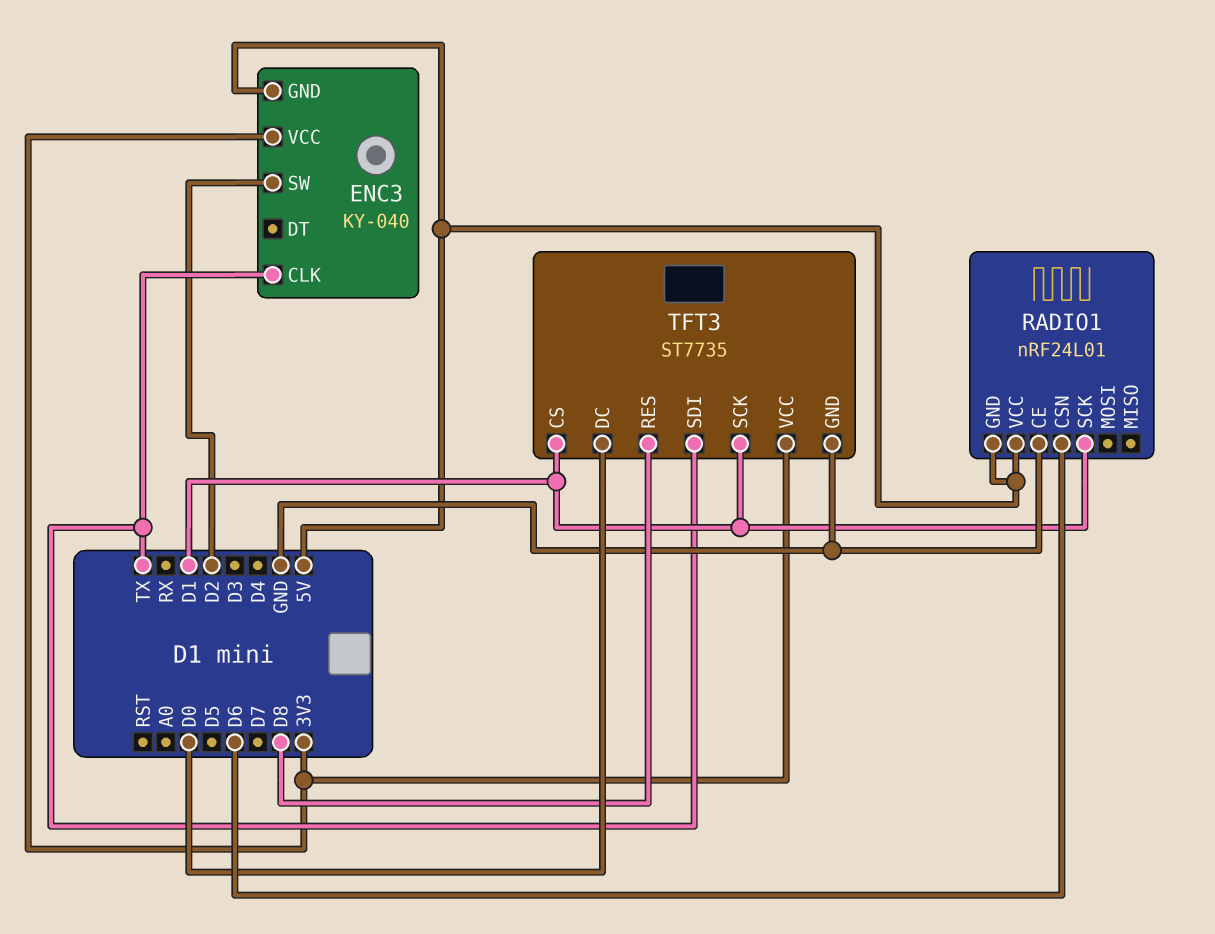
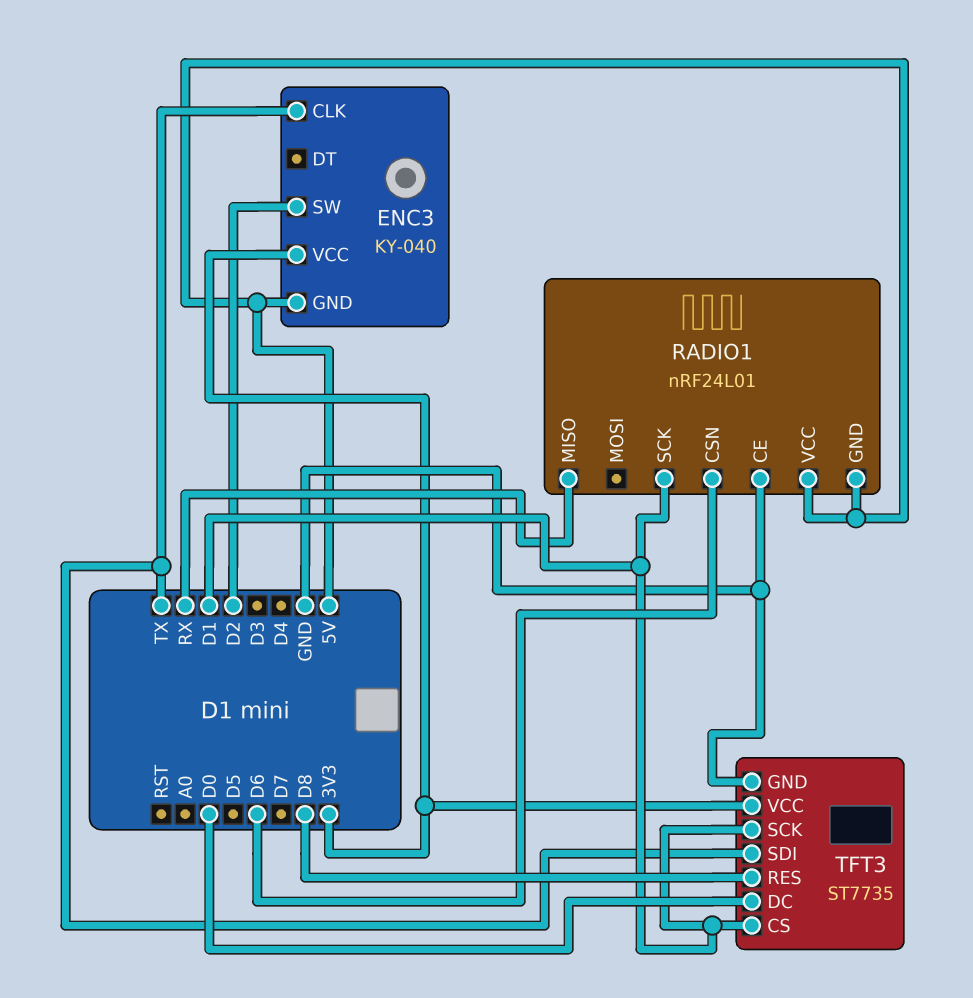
RADIO1 pin MISO: none -> RX

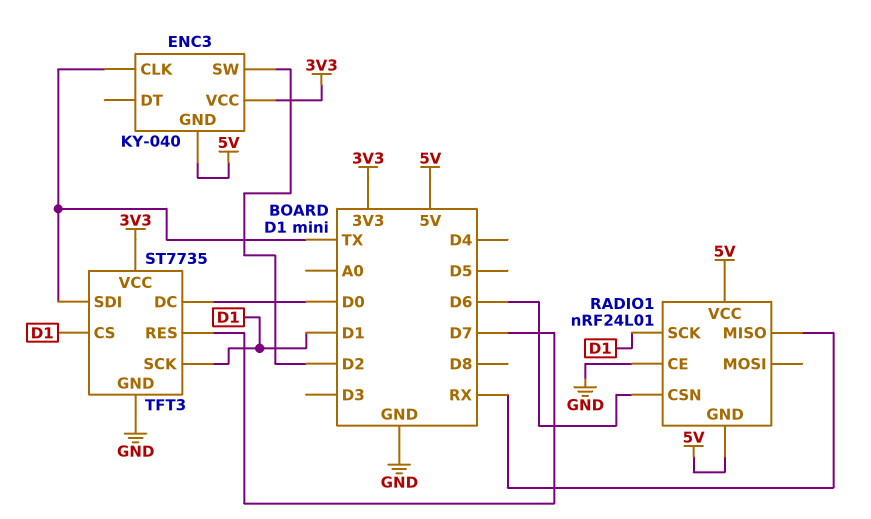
TFT3 pin RES: D8 -> D7

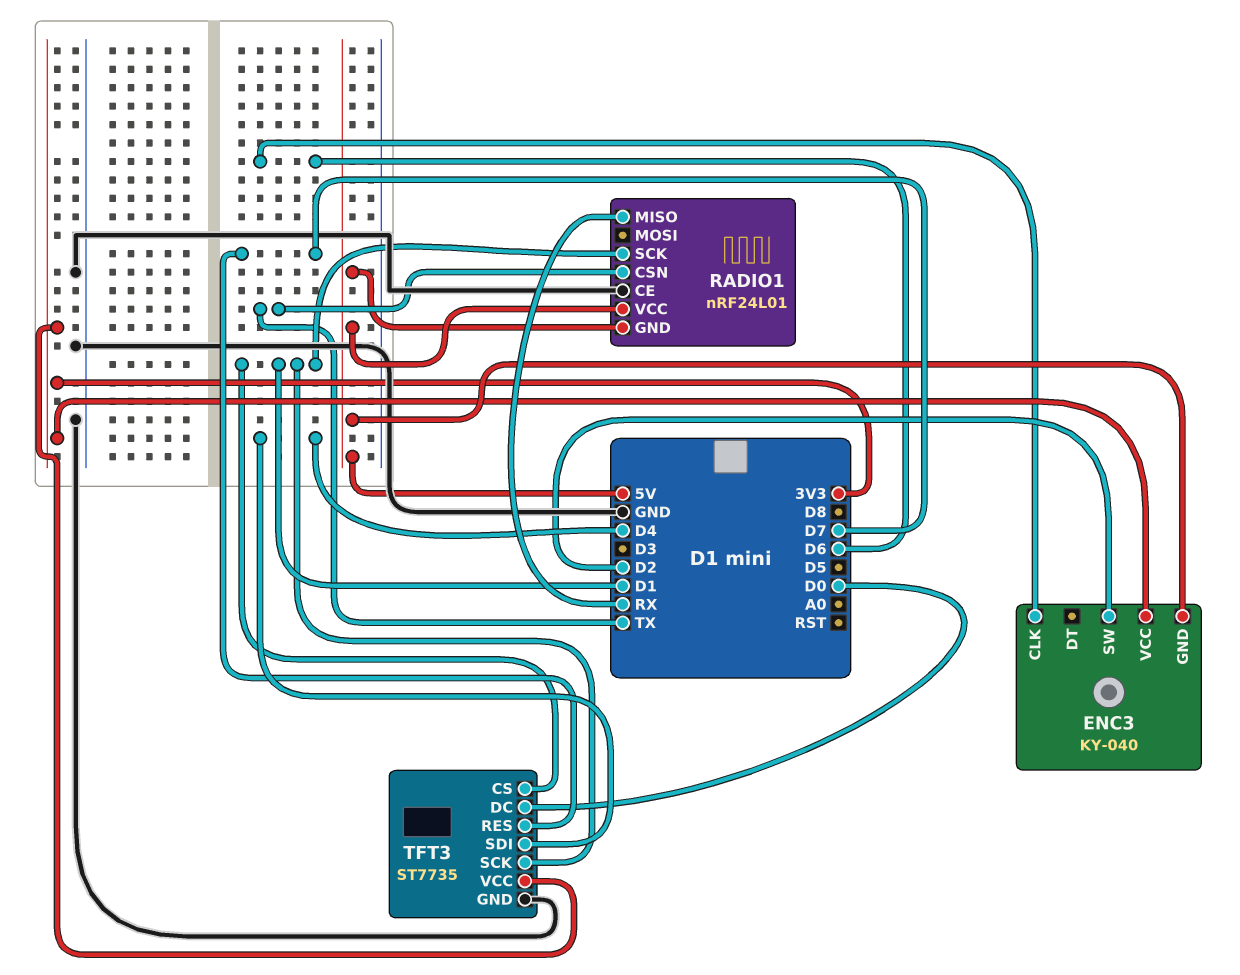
ENC3 pin CLK: TX -> D6
RADIO1 pin CSN: D6 -> TX
TFT3 pin SDI: TX -> D4

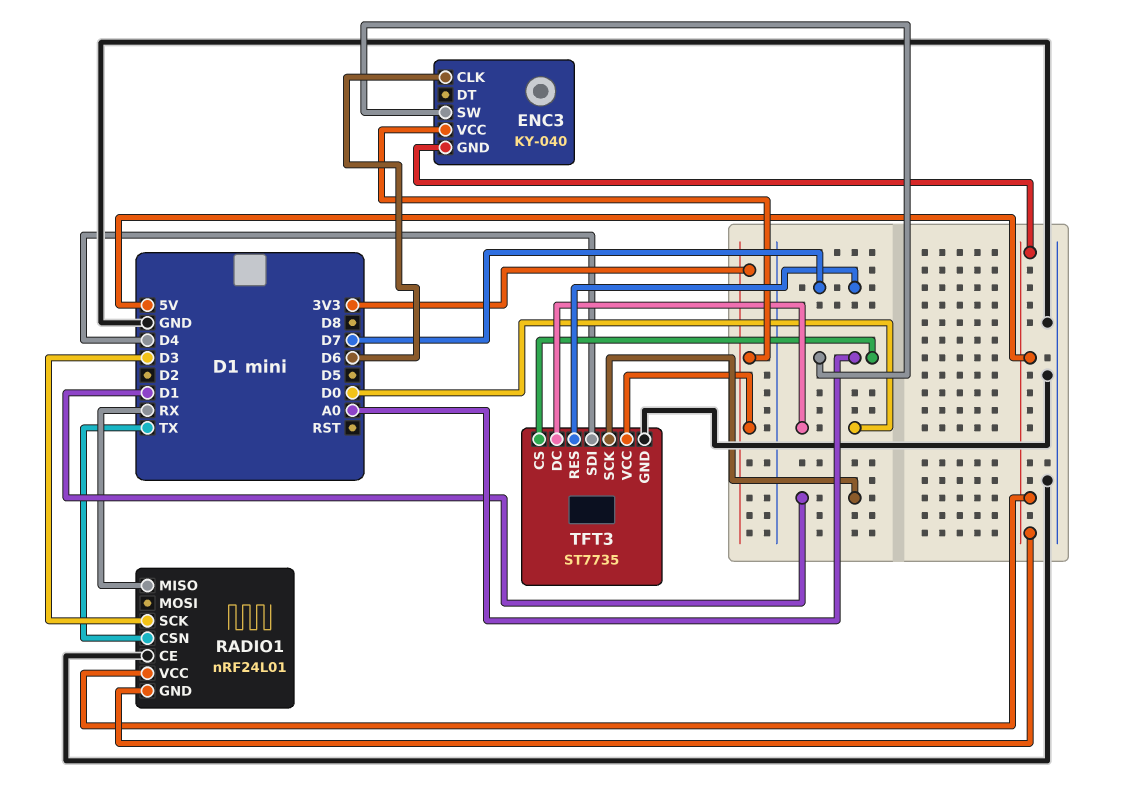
ENC3 pin SW: D2 -> A0
RADIO1 pin SCK: D1 -> D3
TFT3 pin CS: D1 -> A0

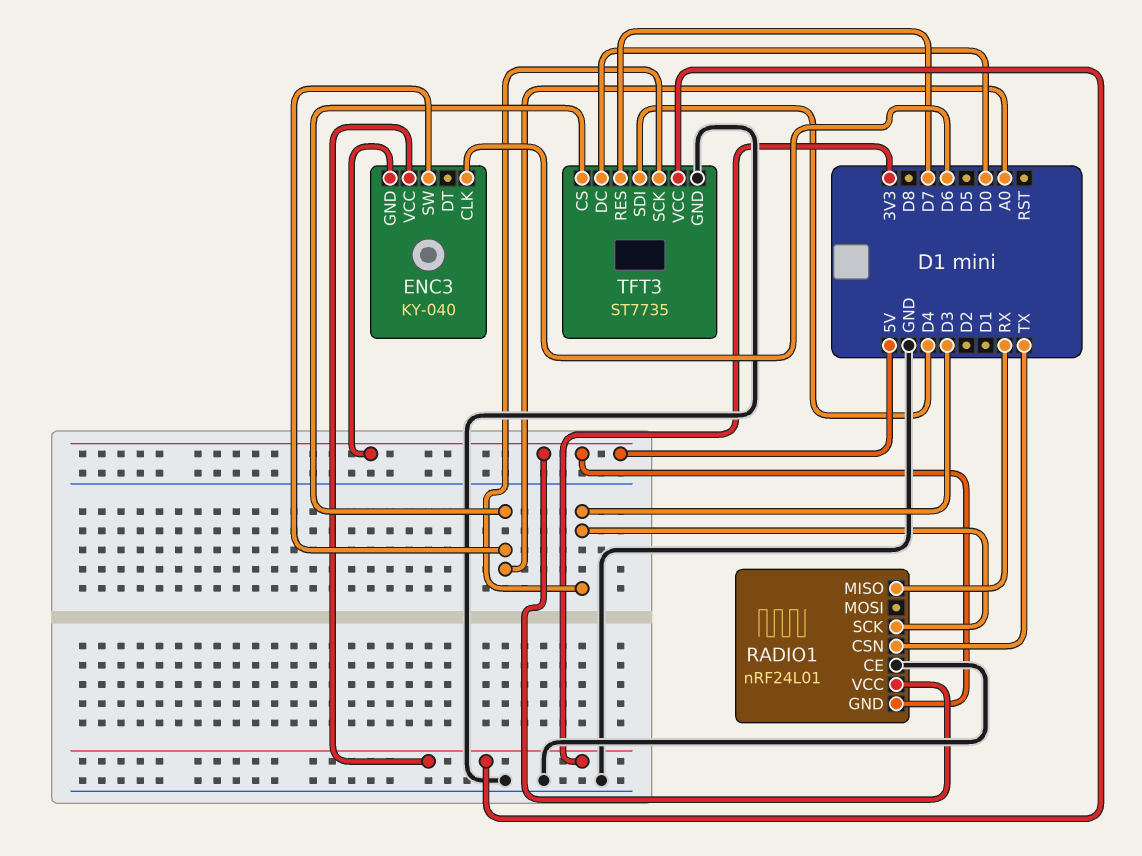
TFT3 pin SCK: D1 -> D3

